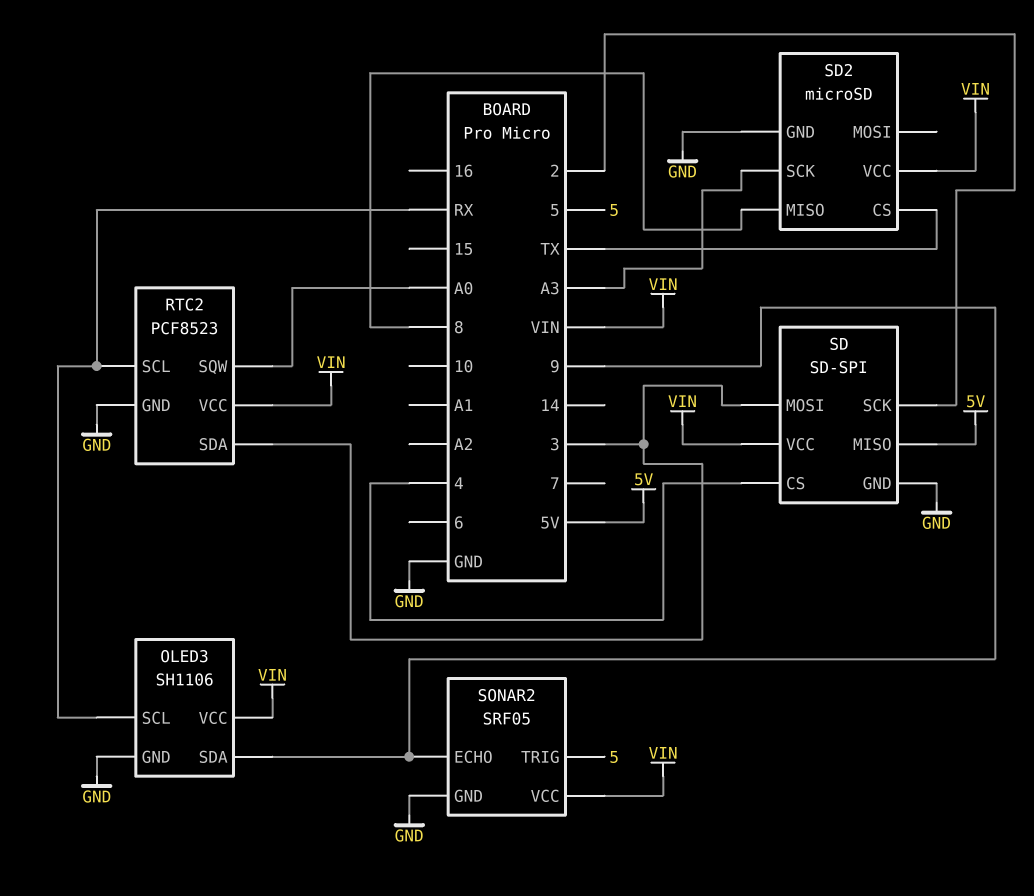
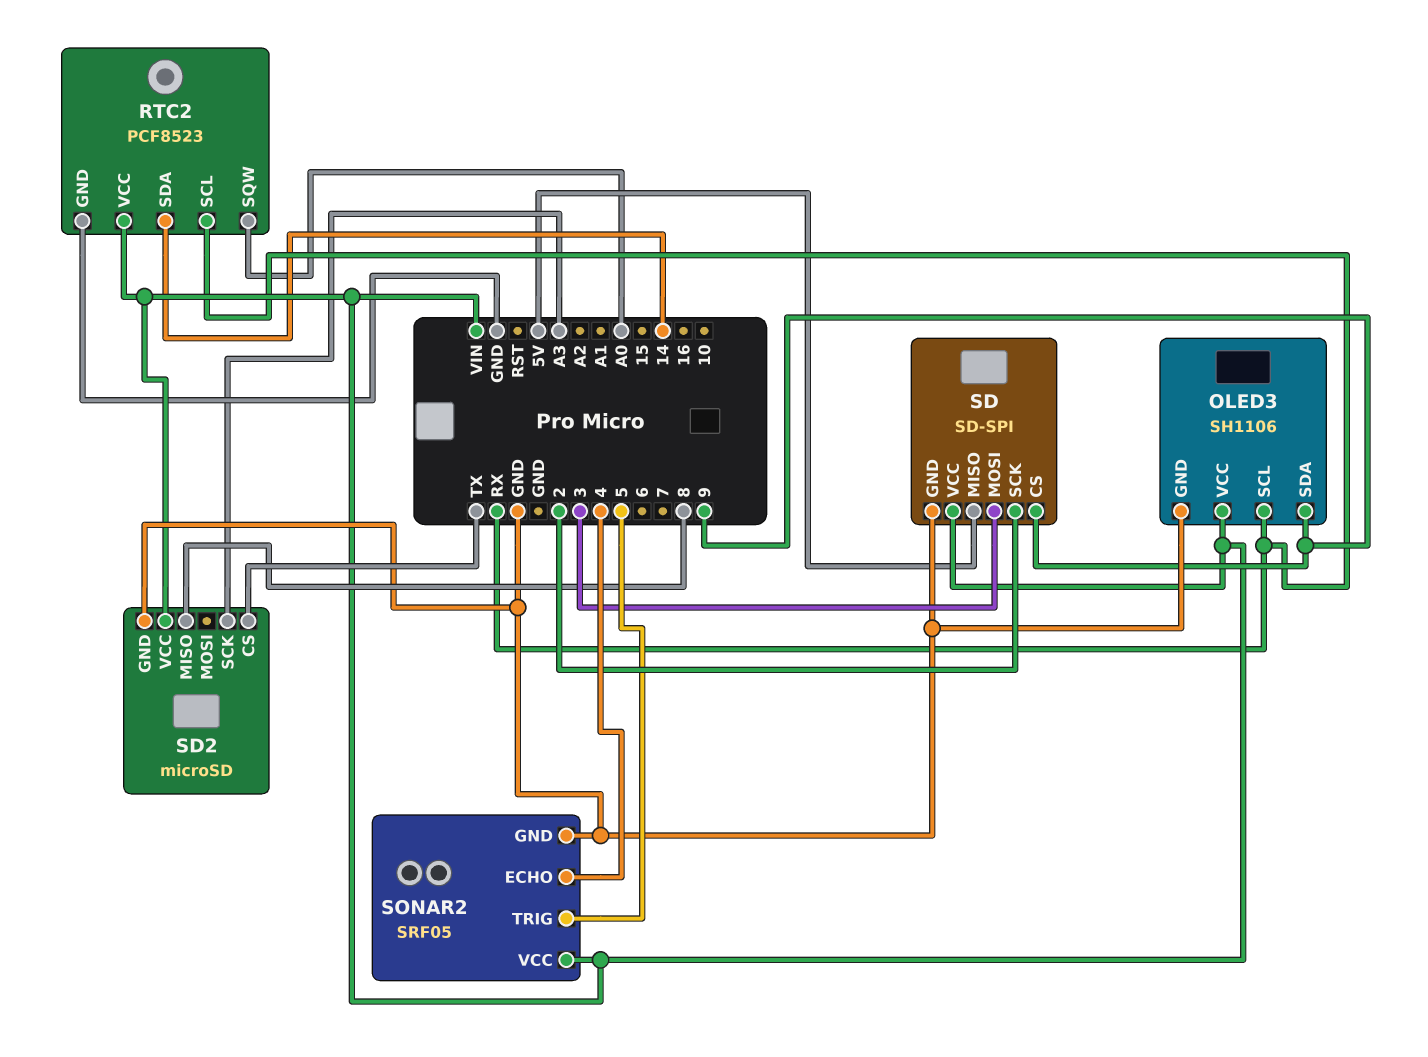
RTC2 pin SDA: 3 -> 14
SD pin CS: 4 -> 9
SONAR2 pin ECHO: 9 -> 4

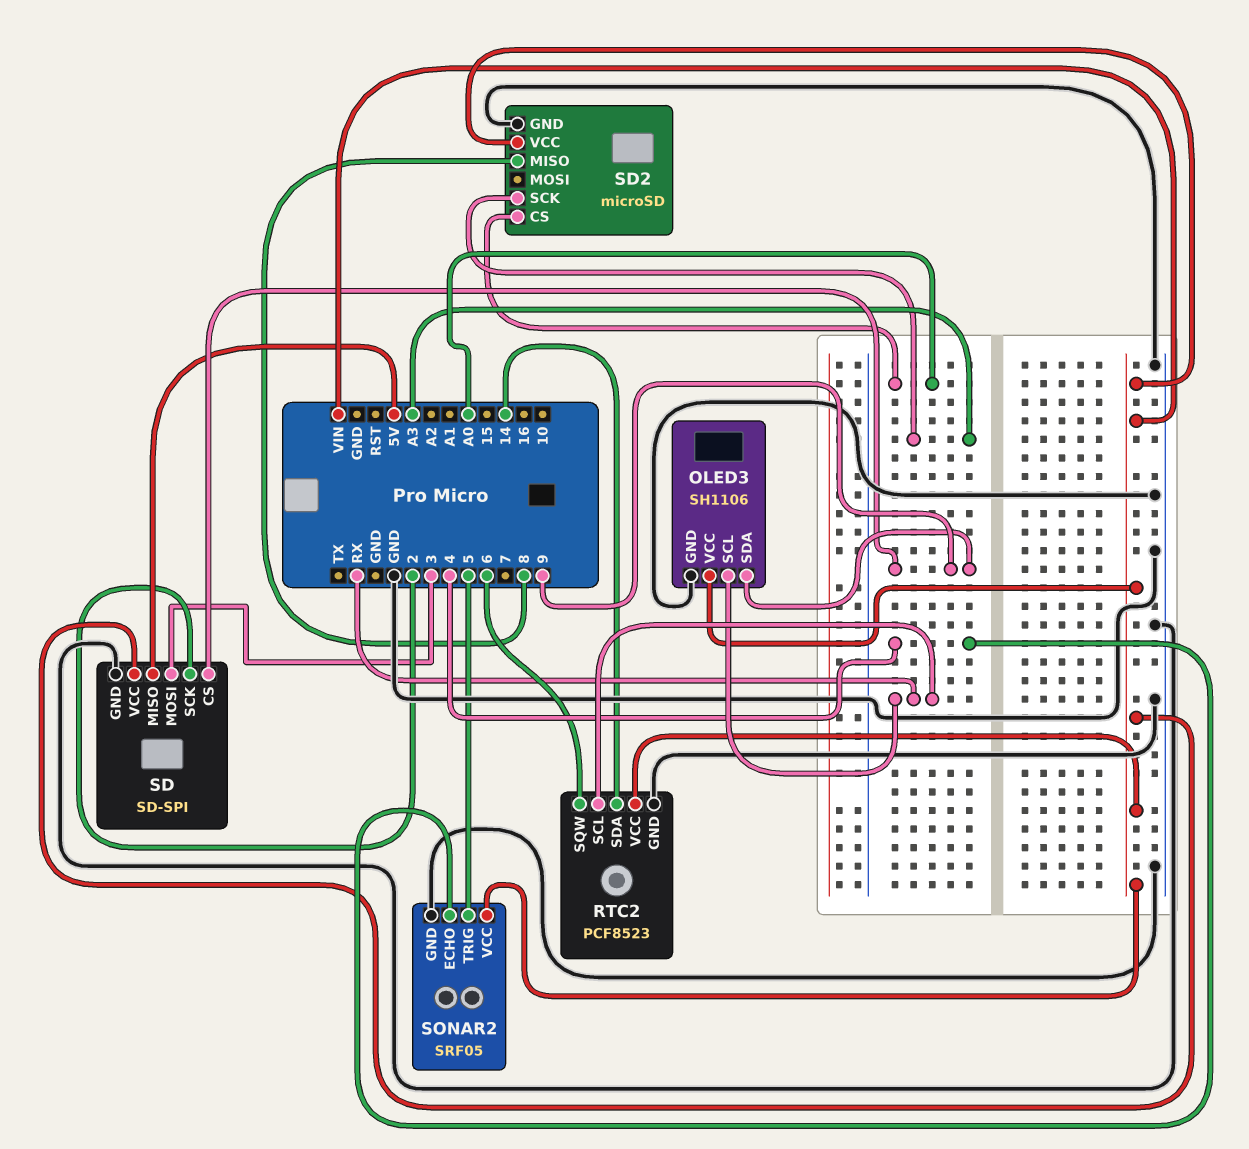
RTC2 pin SQW: A0 -> 6
SD2 pin CS: TX -> A0

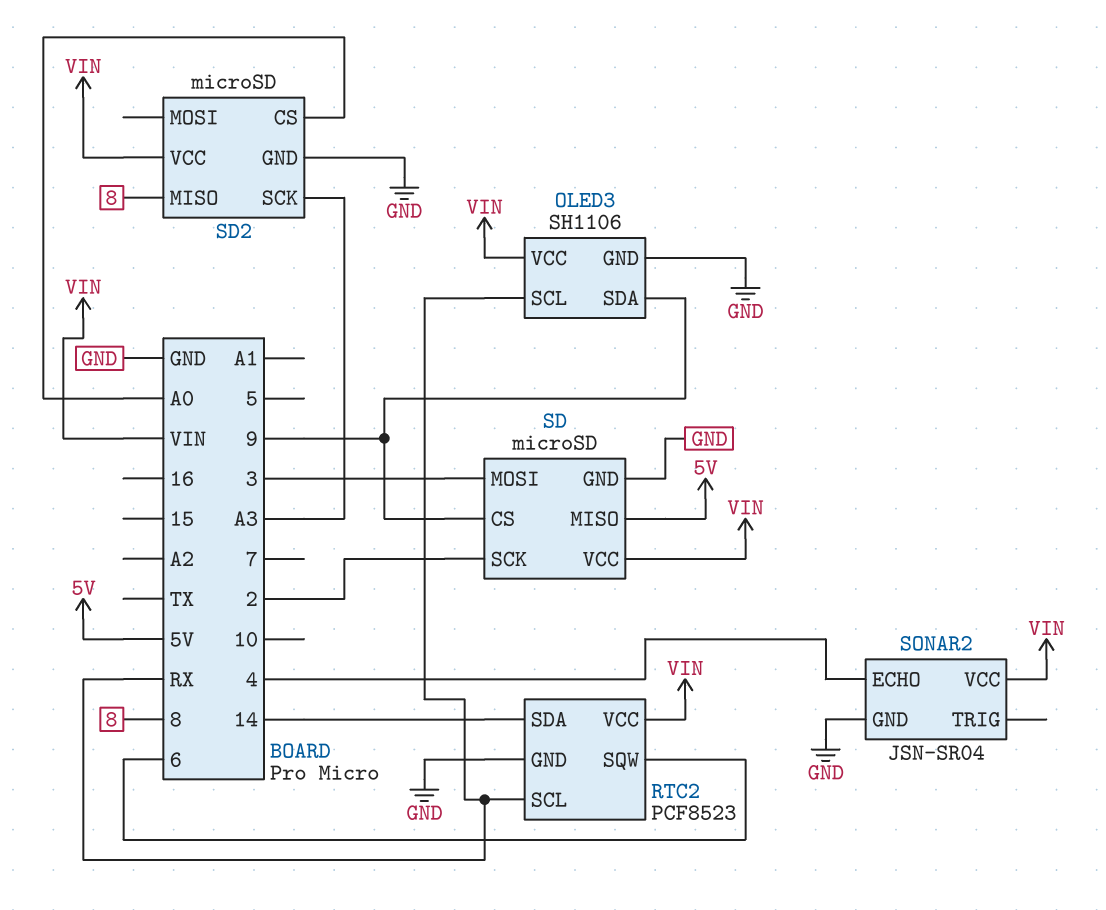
SD: SD-SPI -> microSD
SONAR2: SRF05 -> JSN-SR04
SONAR2 pin TRIG: 5 -> none

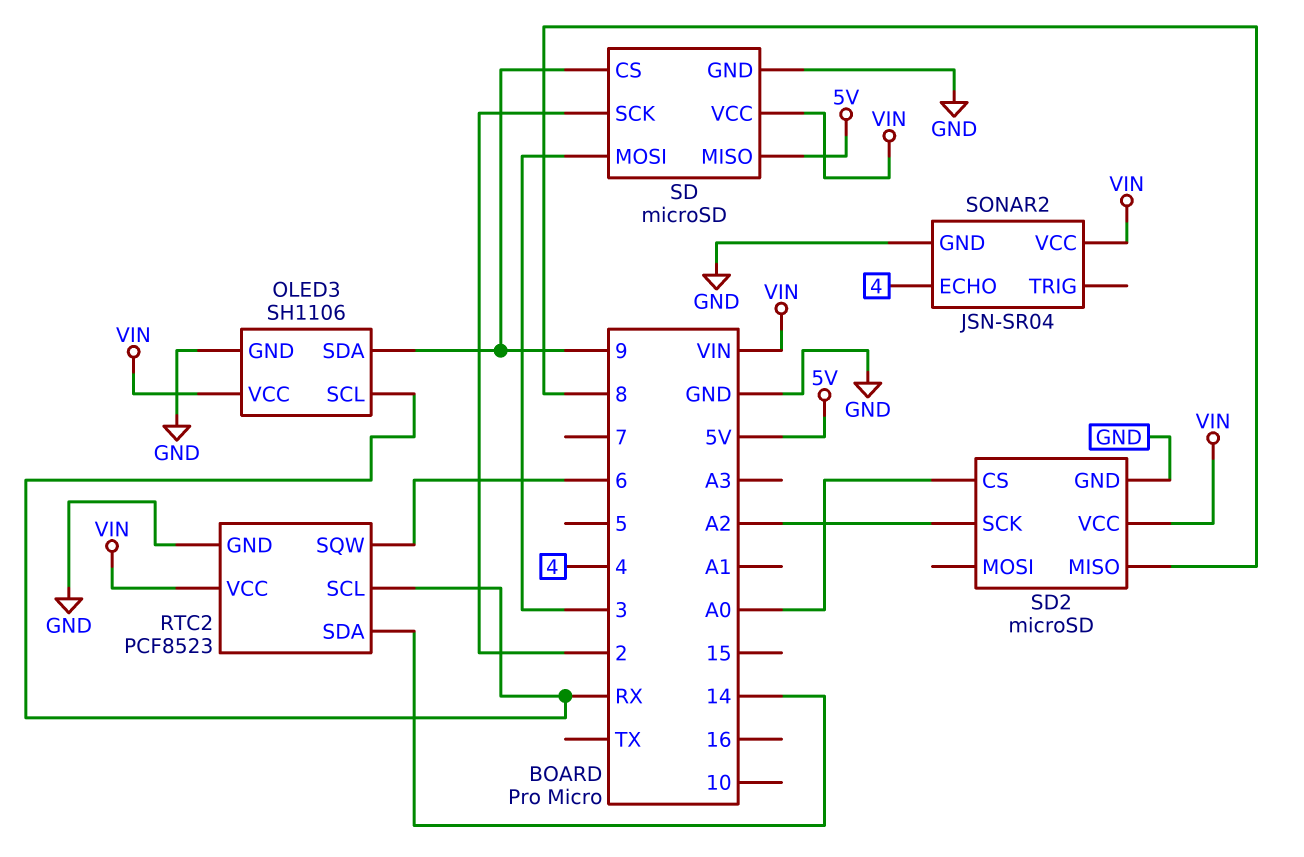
SD2 pin SCK: A3 -> A2

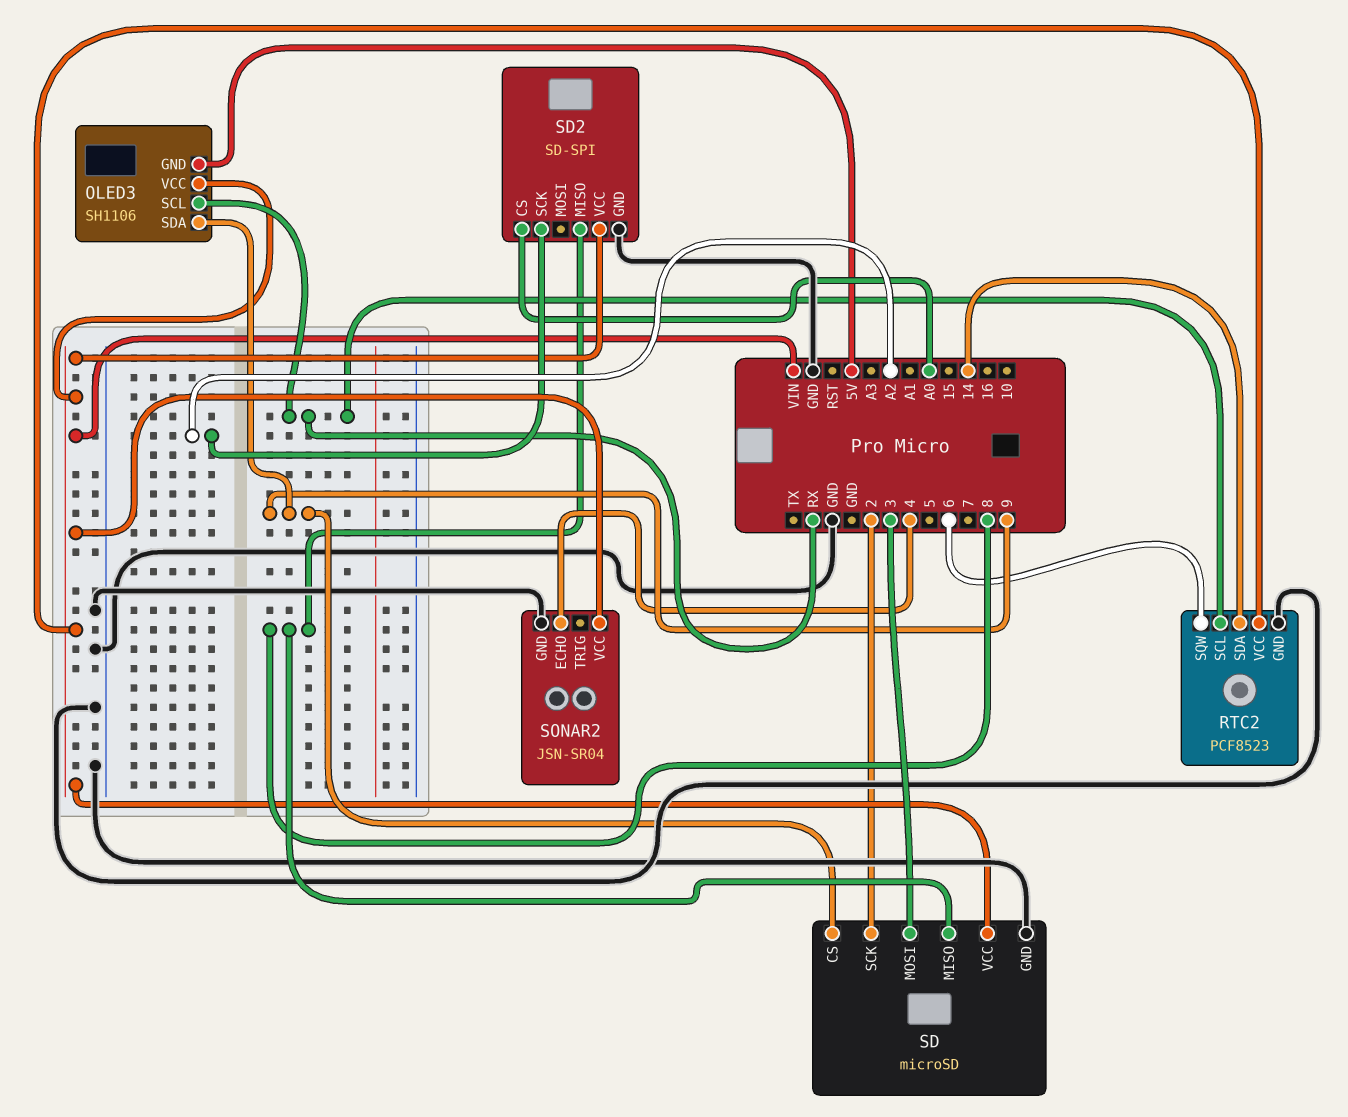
OLED3 pin GND: GND -> 5V
SD pin MISO: 5V -> 8
SD2: microSD -> SD-SPI

